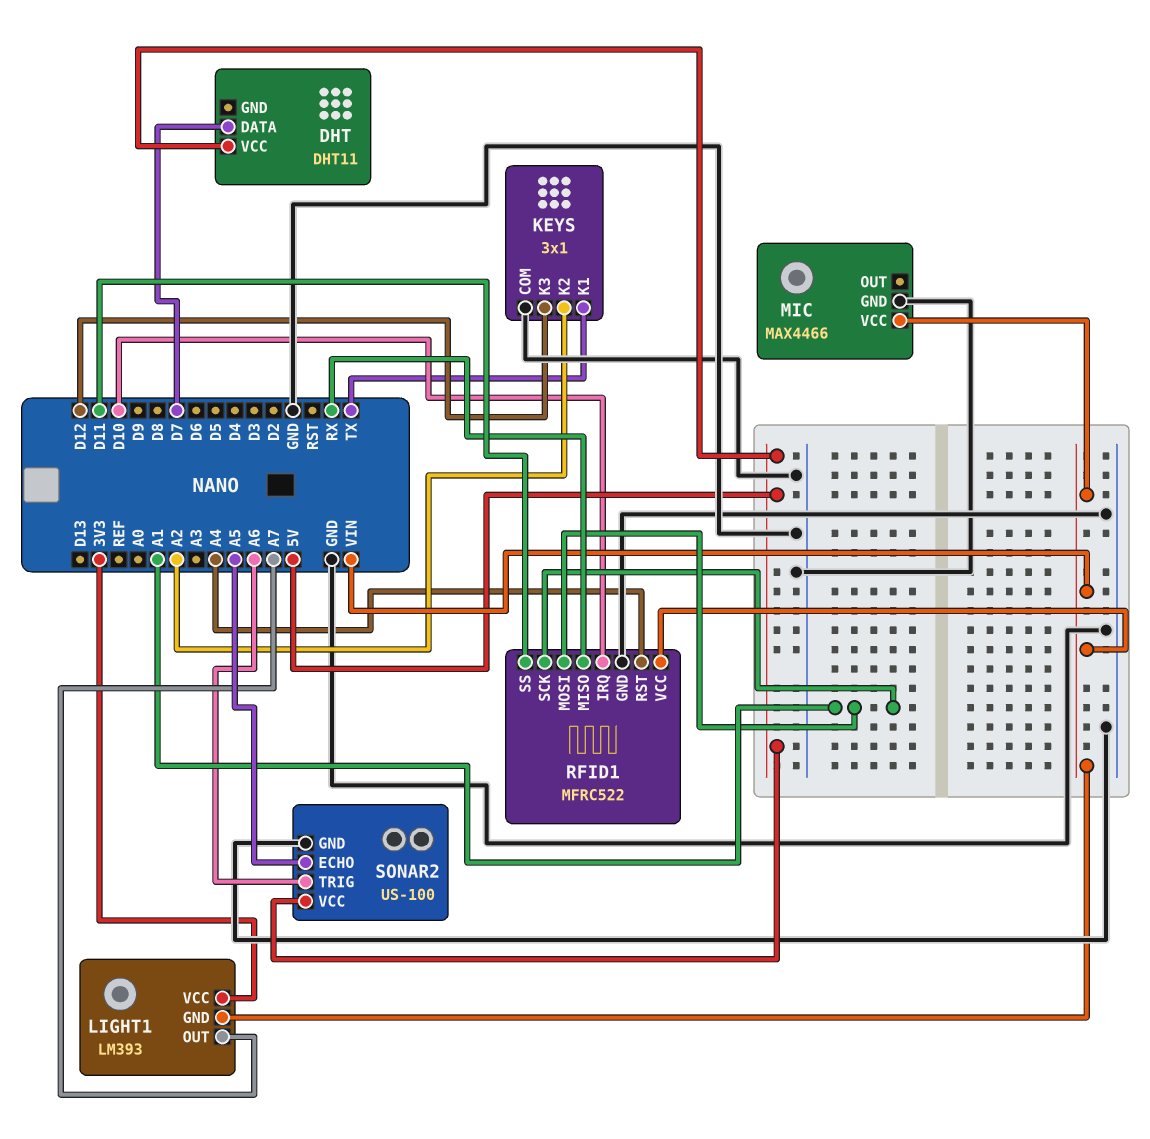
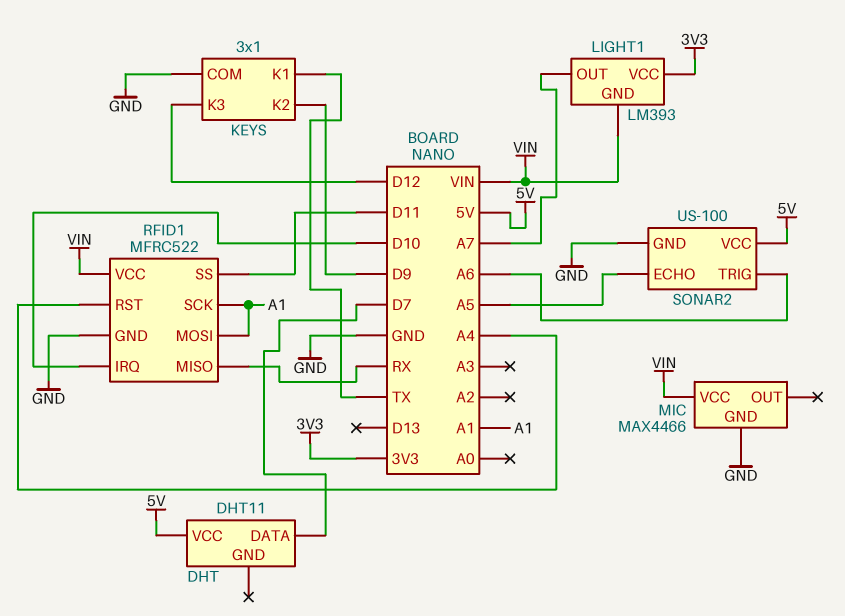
KEYS pin K2: A2 -> D9

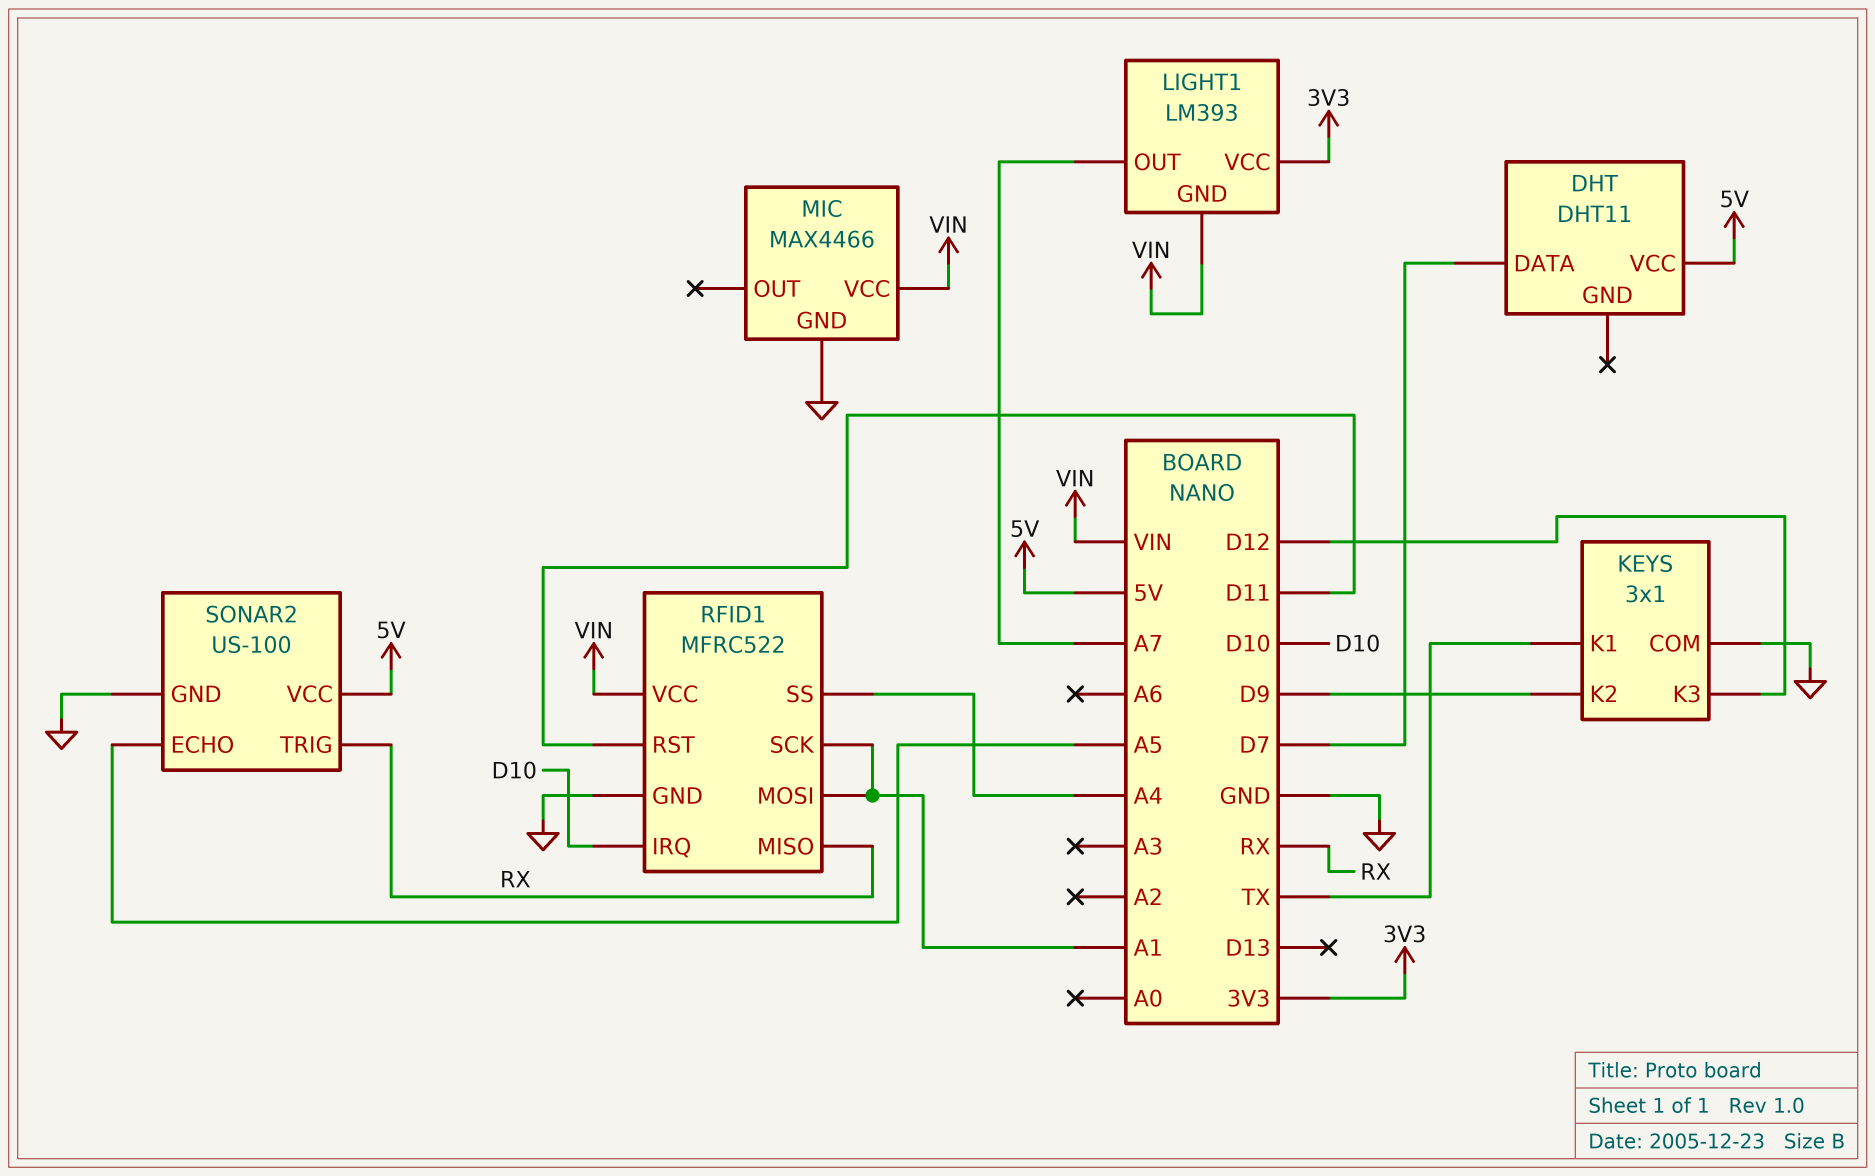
RFID1 pin RST: A4 -> D11
RFID1 pin SS: D11 -> A4
SONAR2 pin TRIG: A6 -> RX

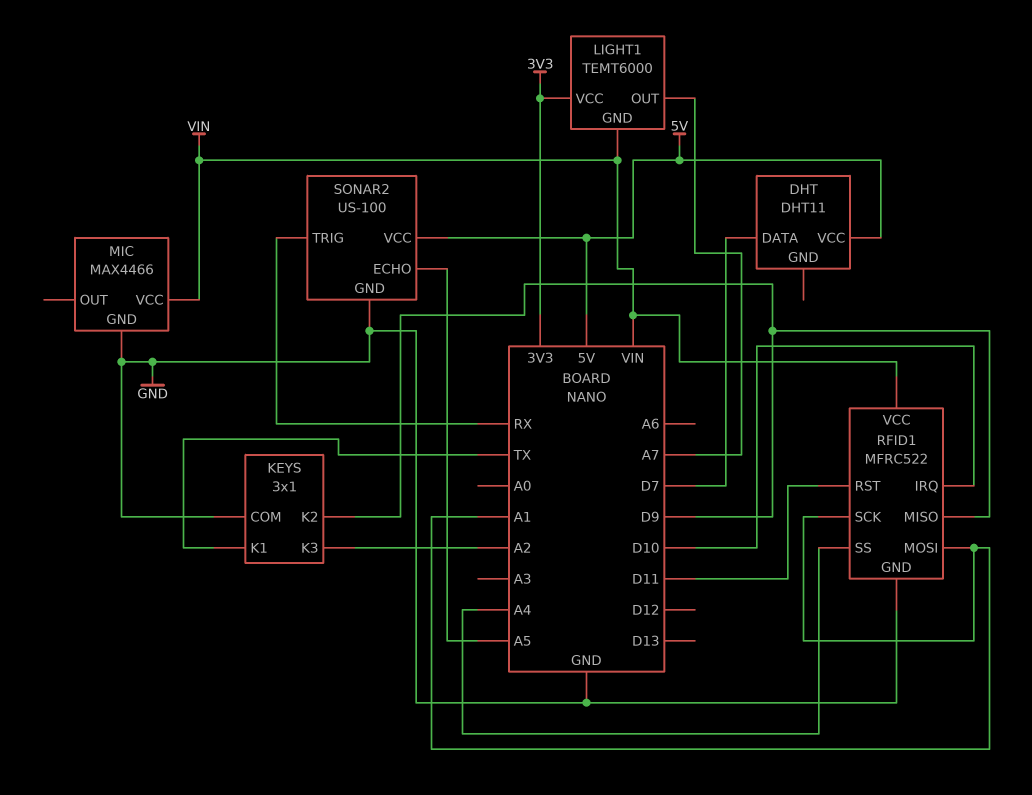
KEYS pin K3: D12 -> A2
LIGHT1: LM393 -> TEMT6000
RFID1 pin MISO: RX -> D9

